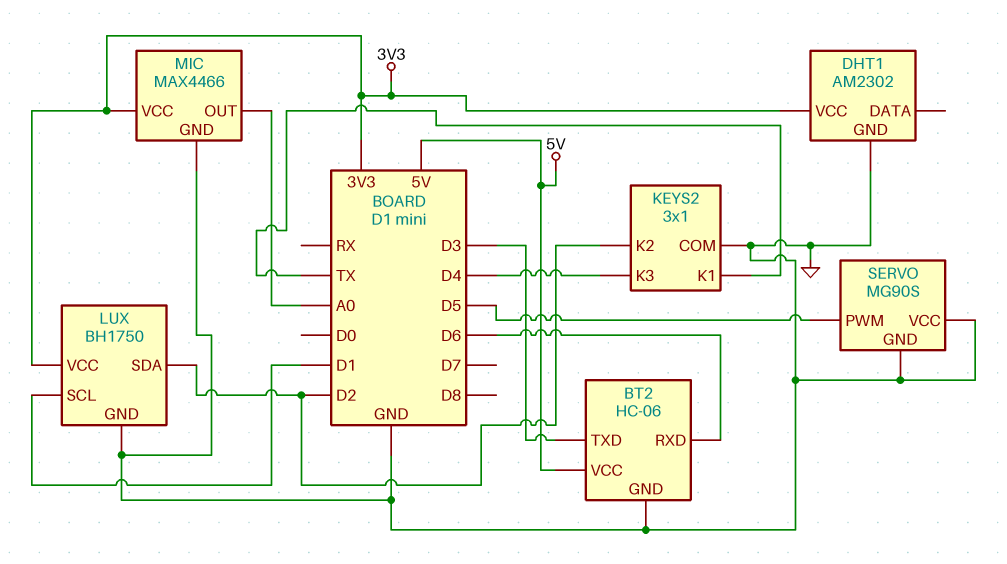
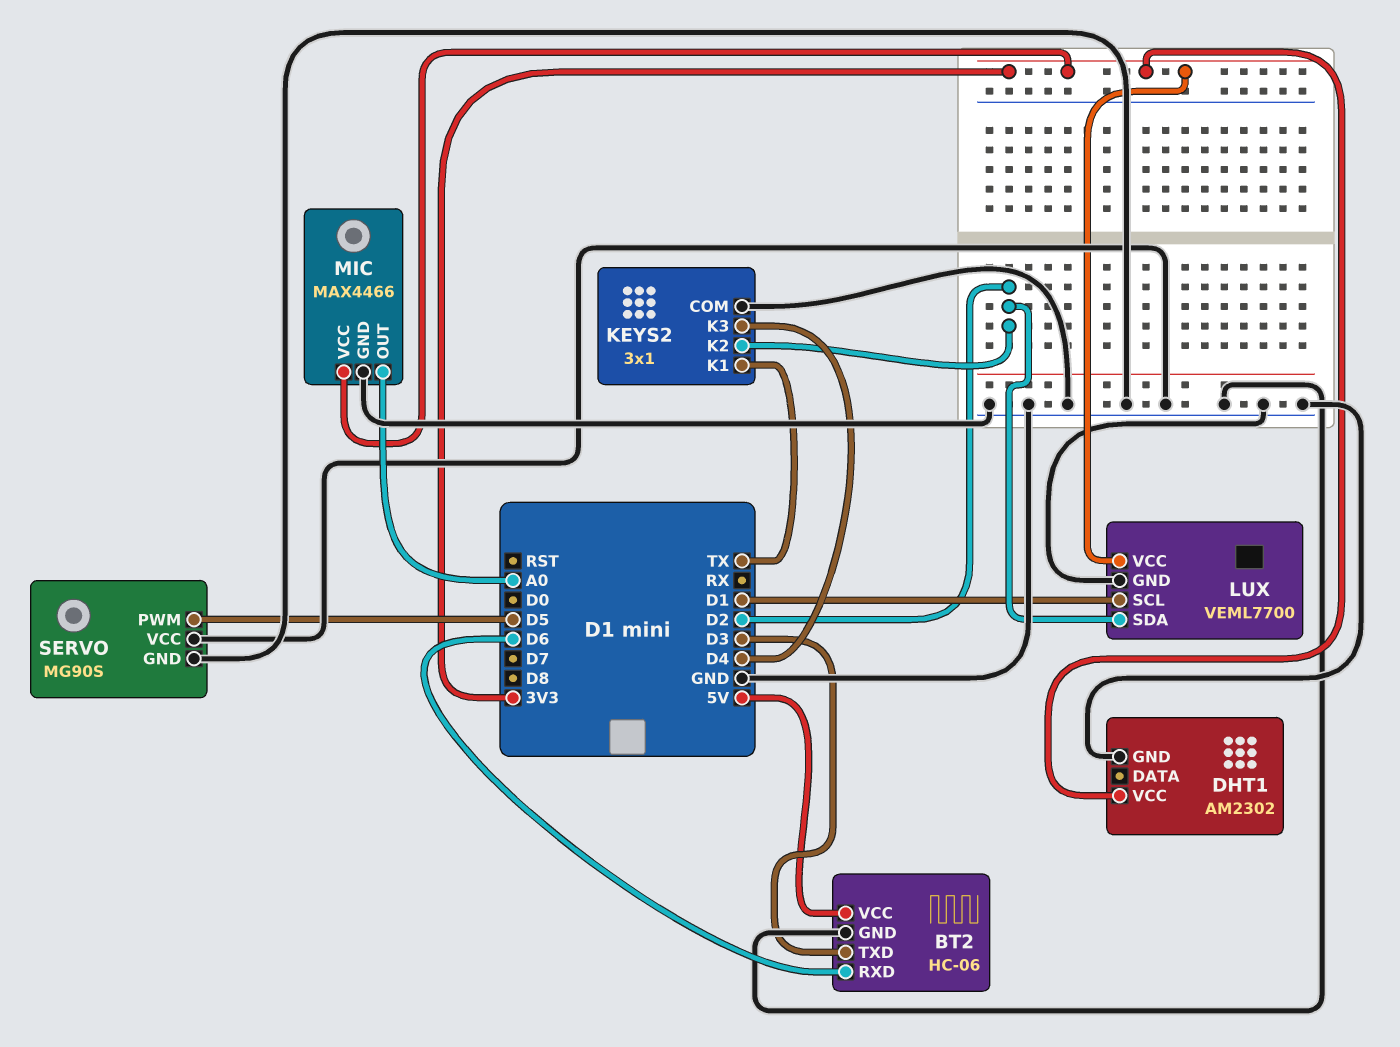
LUX: BH1750 -> VEML7700

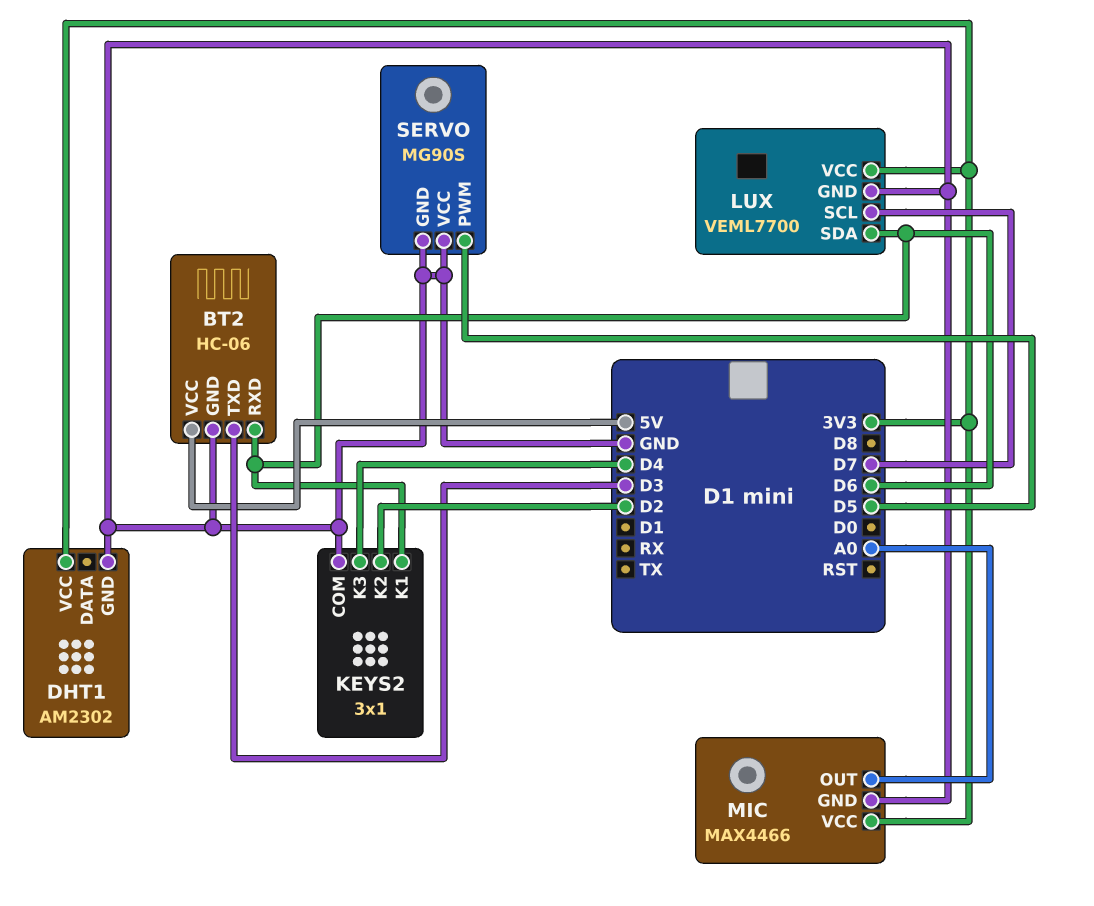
KEYS2 pin K1: TX -> D6
LUX pin SCL: D1 -> D7
LUX pin SDA: D2 -> D6

